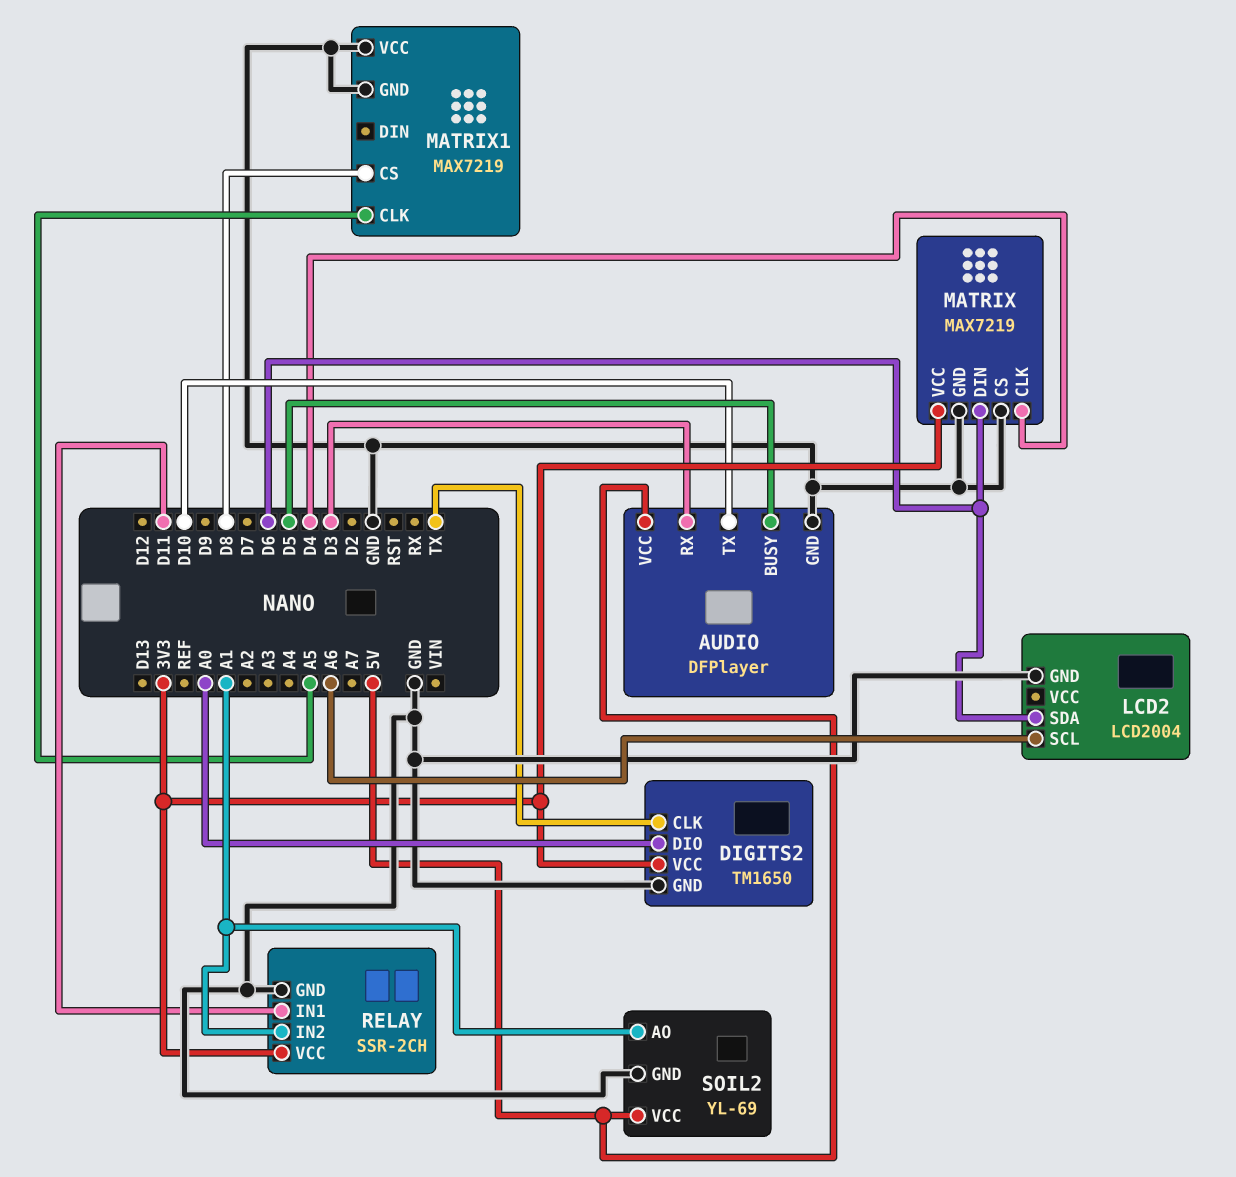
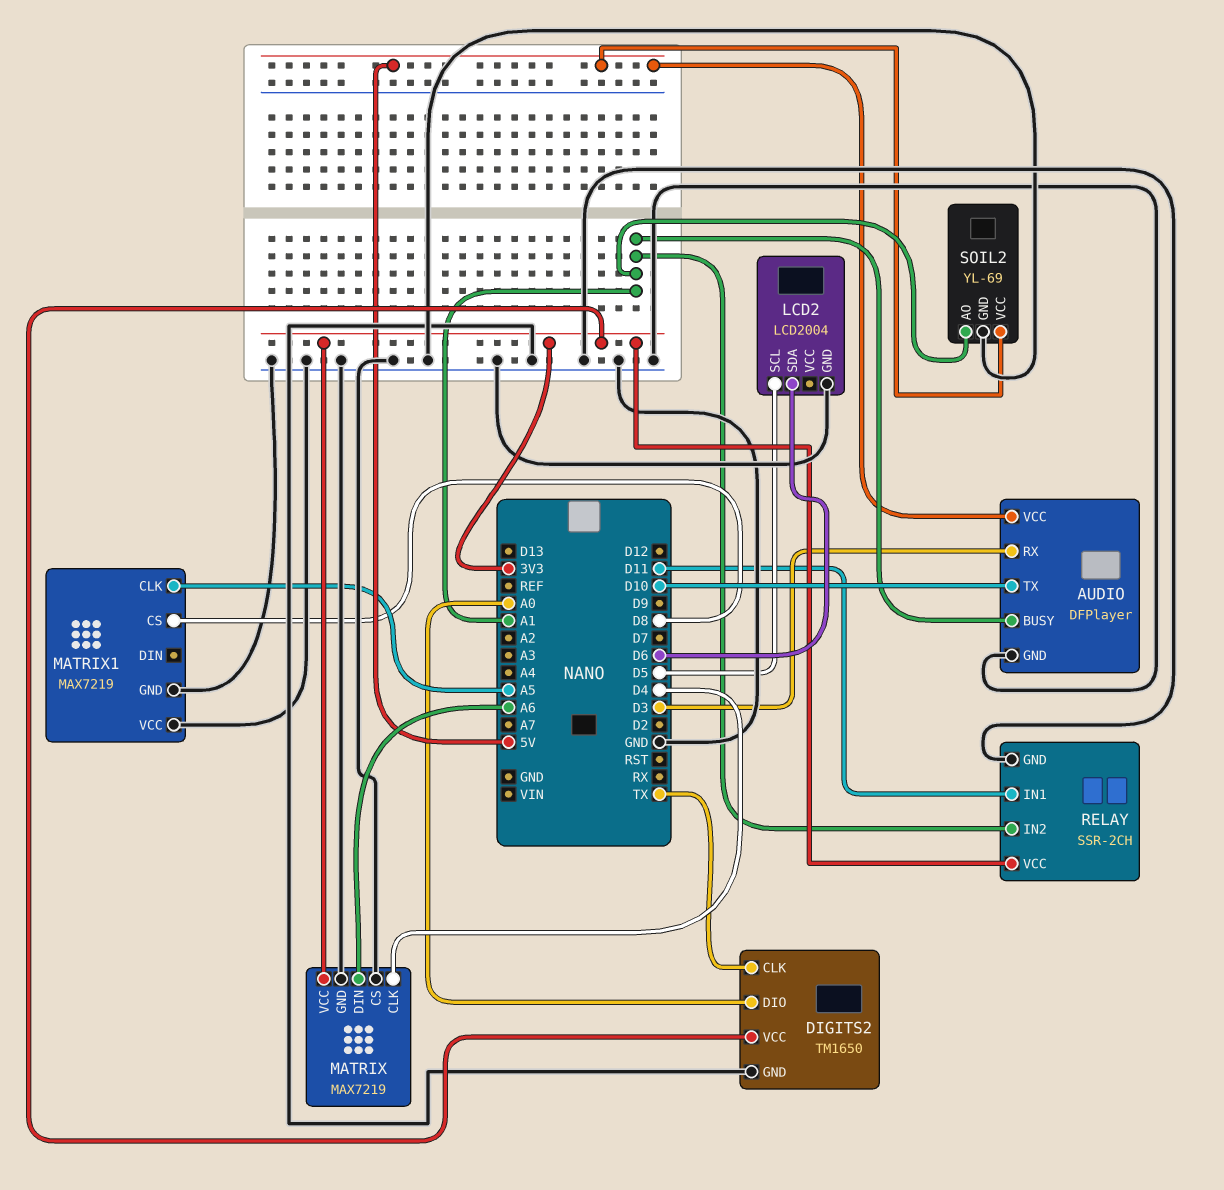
AUDIO pin BUSY: D5 -> A1
LCD2 pin SCL: A6 -> D5
MATRIX pin DIN: D6 -> A6

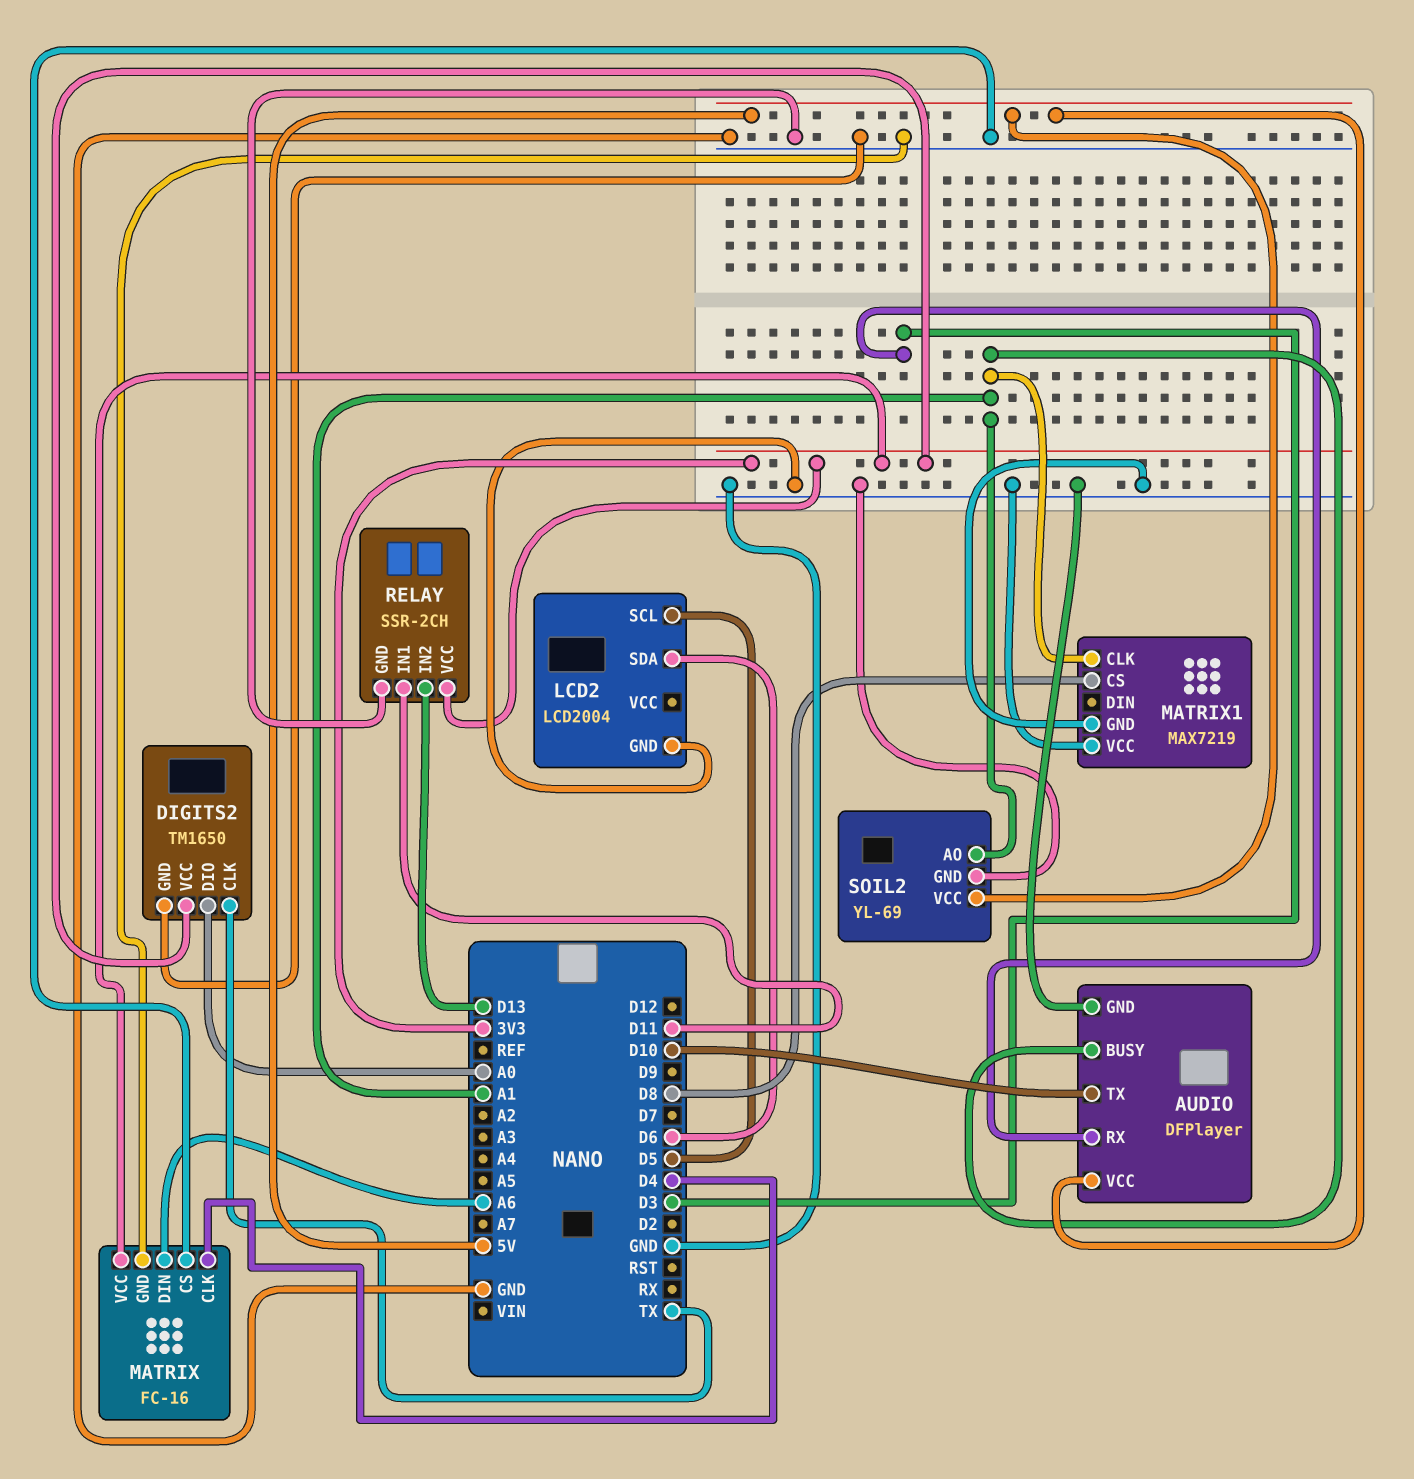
MATRIX: MAX7219 -> FC-16
MATRIX1 pin CLK: A5 -> A1
RELAY pin IN2: A1 -> D13

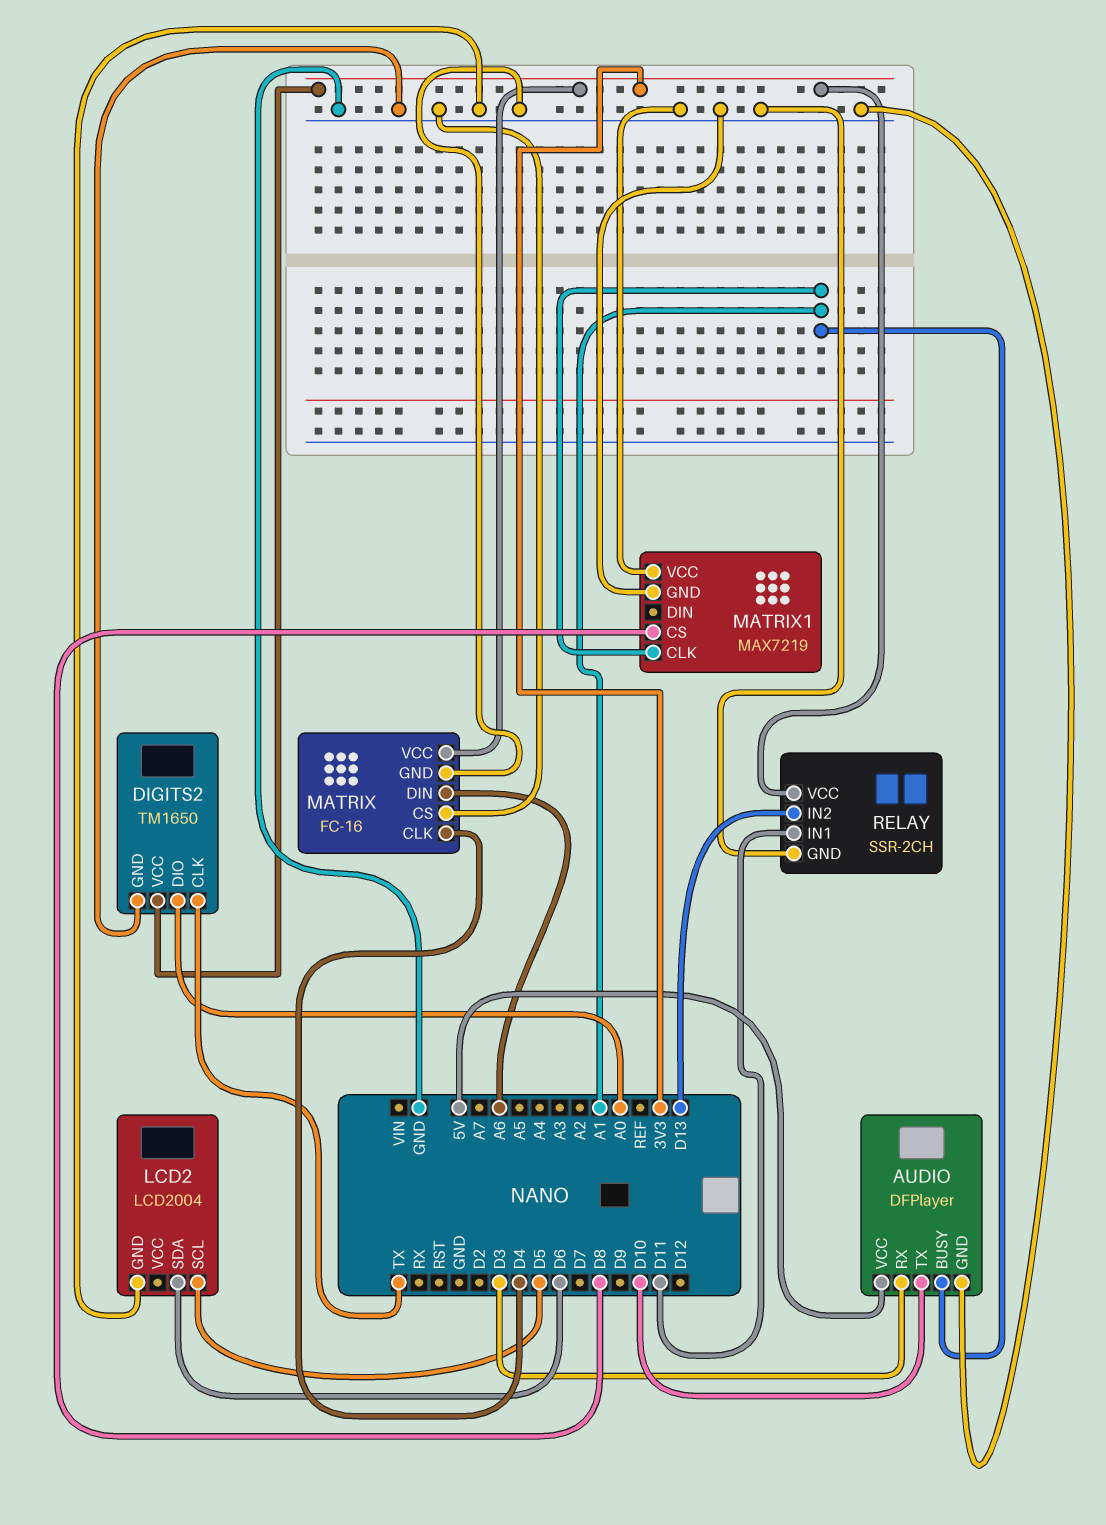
SOIL2: YL-69 -> none
SOIL2 pin AO: A1 -> none
SOIL2 pin GND: GND -> none
SOIL2 pin VCC: 5V -> none

